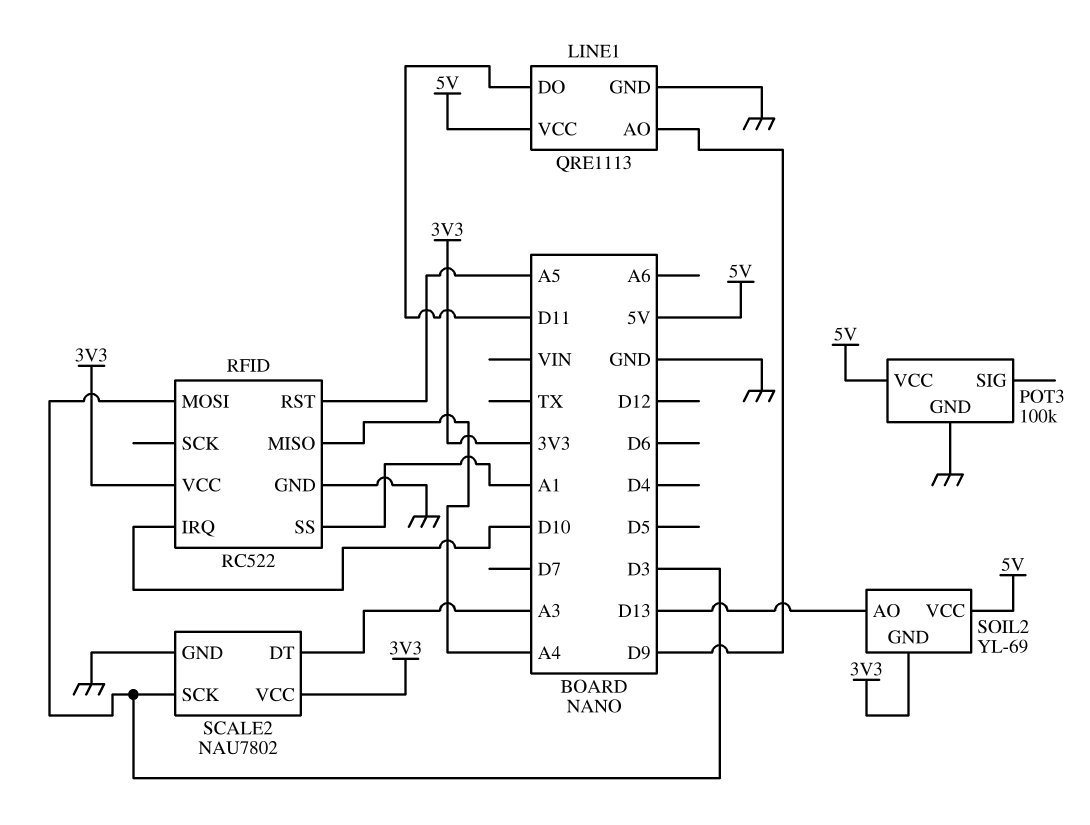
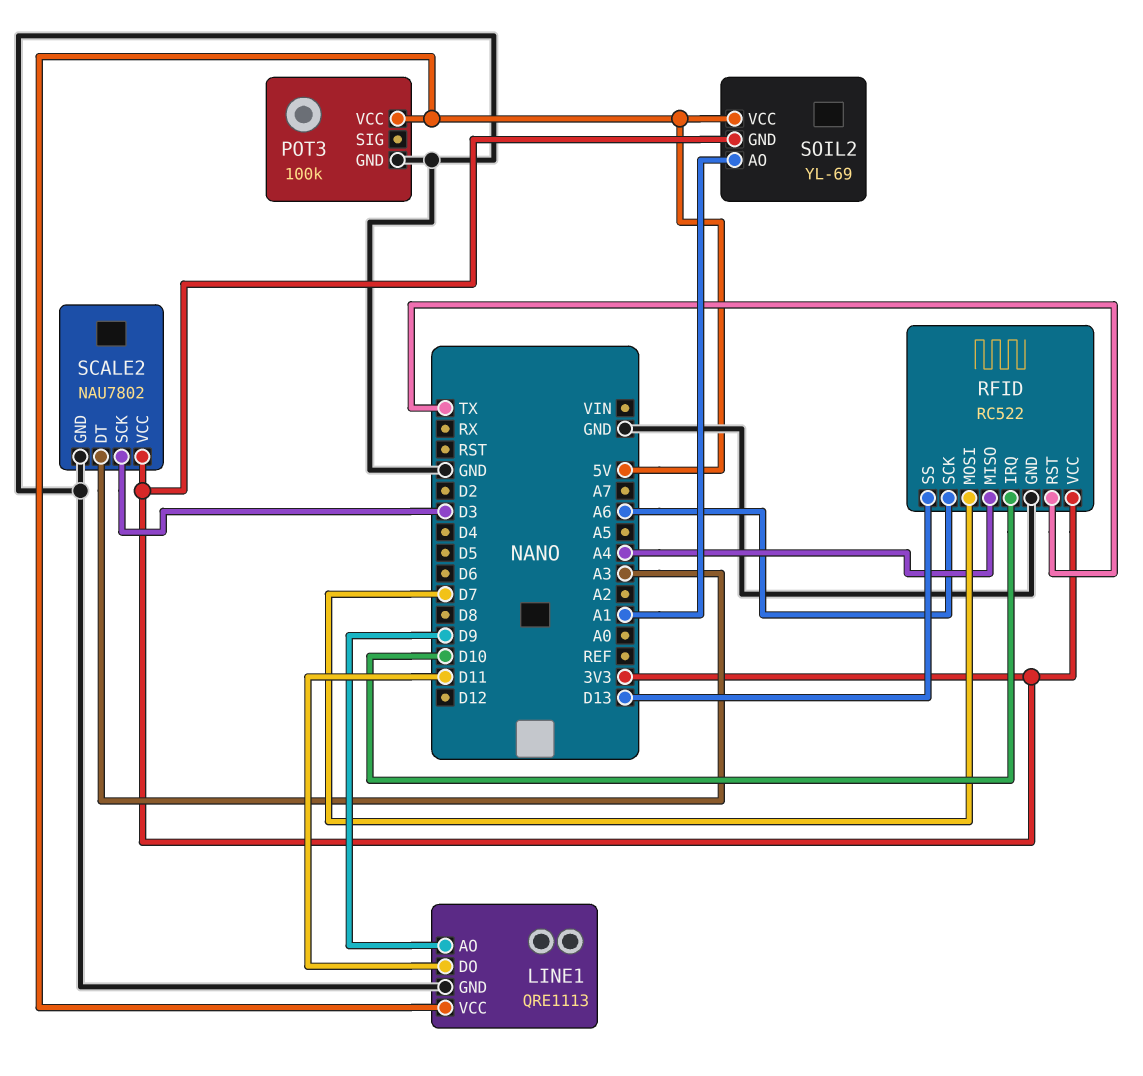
RFID pin MOSI: D3 -> D7
RFID pin RST: A5 -> TX
RFID pin SCK: none -> A6
RFID pin SS: A1 -> D13
SOIL2 pin AO: D13 -> A1

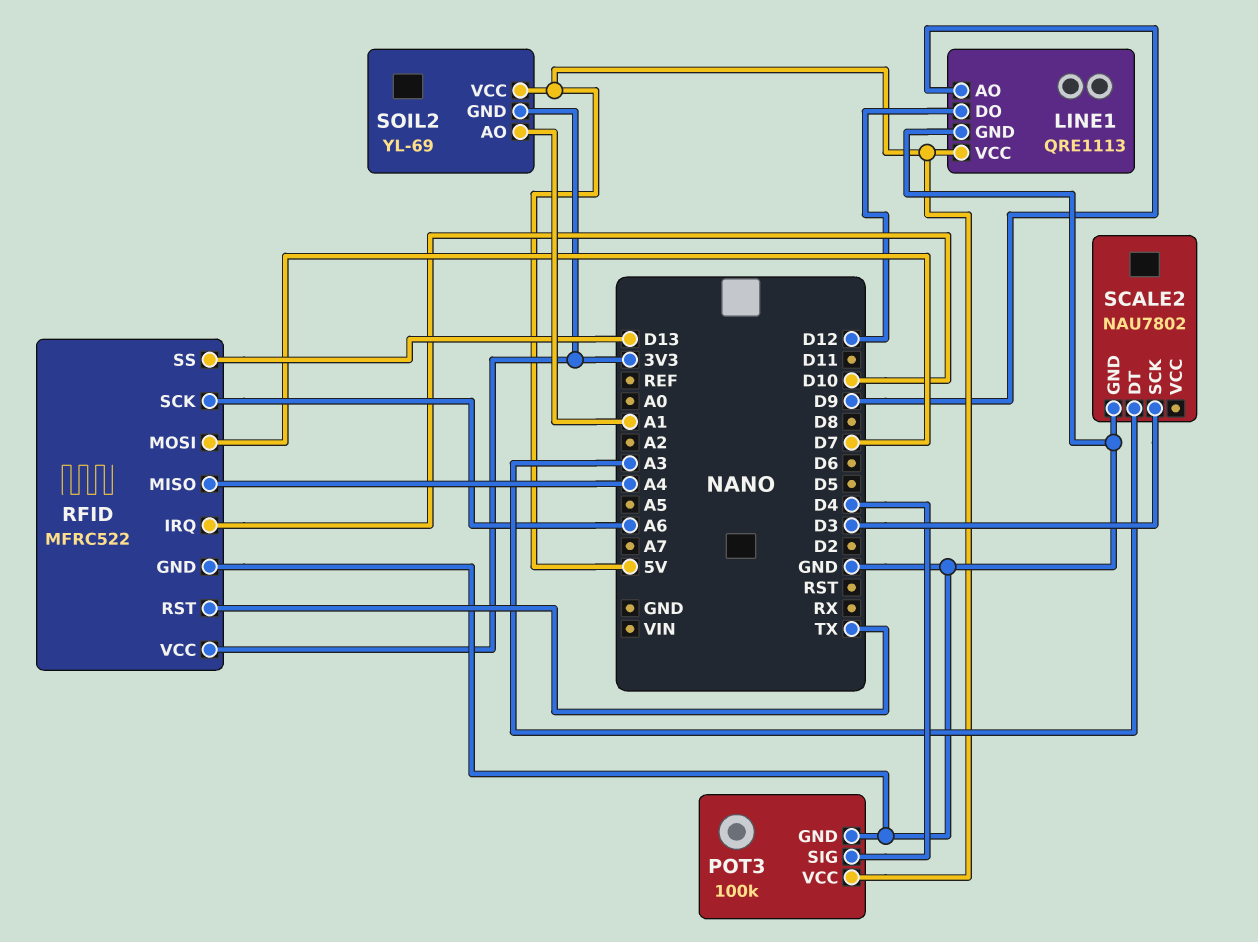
LINE1 pin DO: D11 -> D12
POT3 pin SIG: none -> D4
RFID: RC522 -> MFRC522
SCALE2 pin VCC: 3V3 -> none

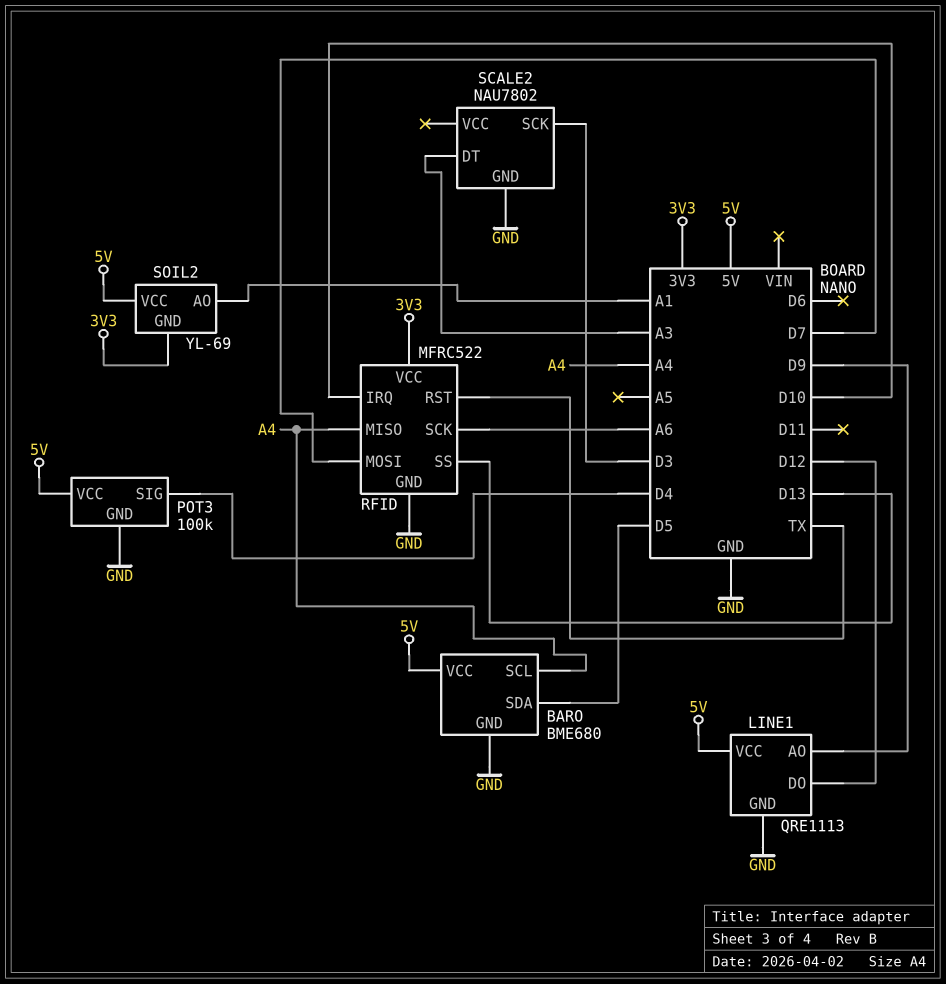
BARO: none -> BME680
BARO pin GND: none -> GND
BARO pin SCL: none -> A4
BARO pin SDA: none -> D5
BARO pin VCC: none -> 5V

